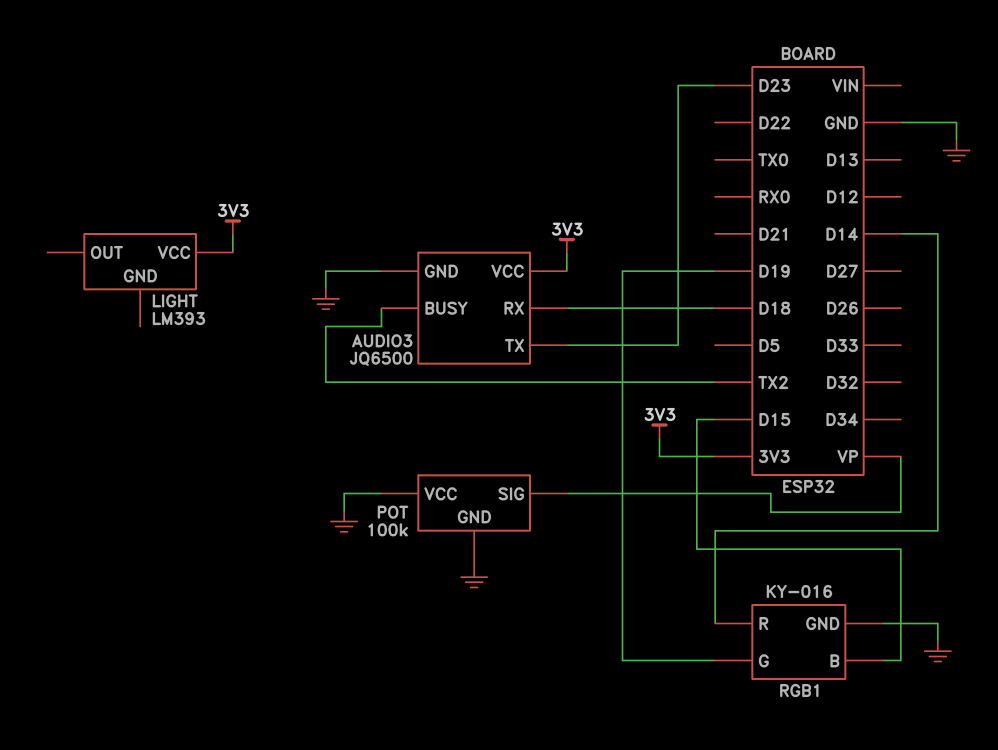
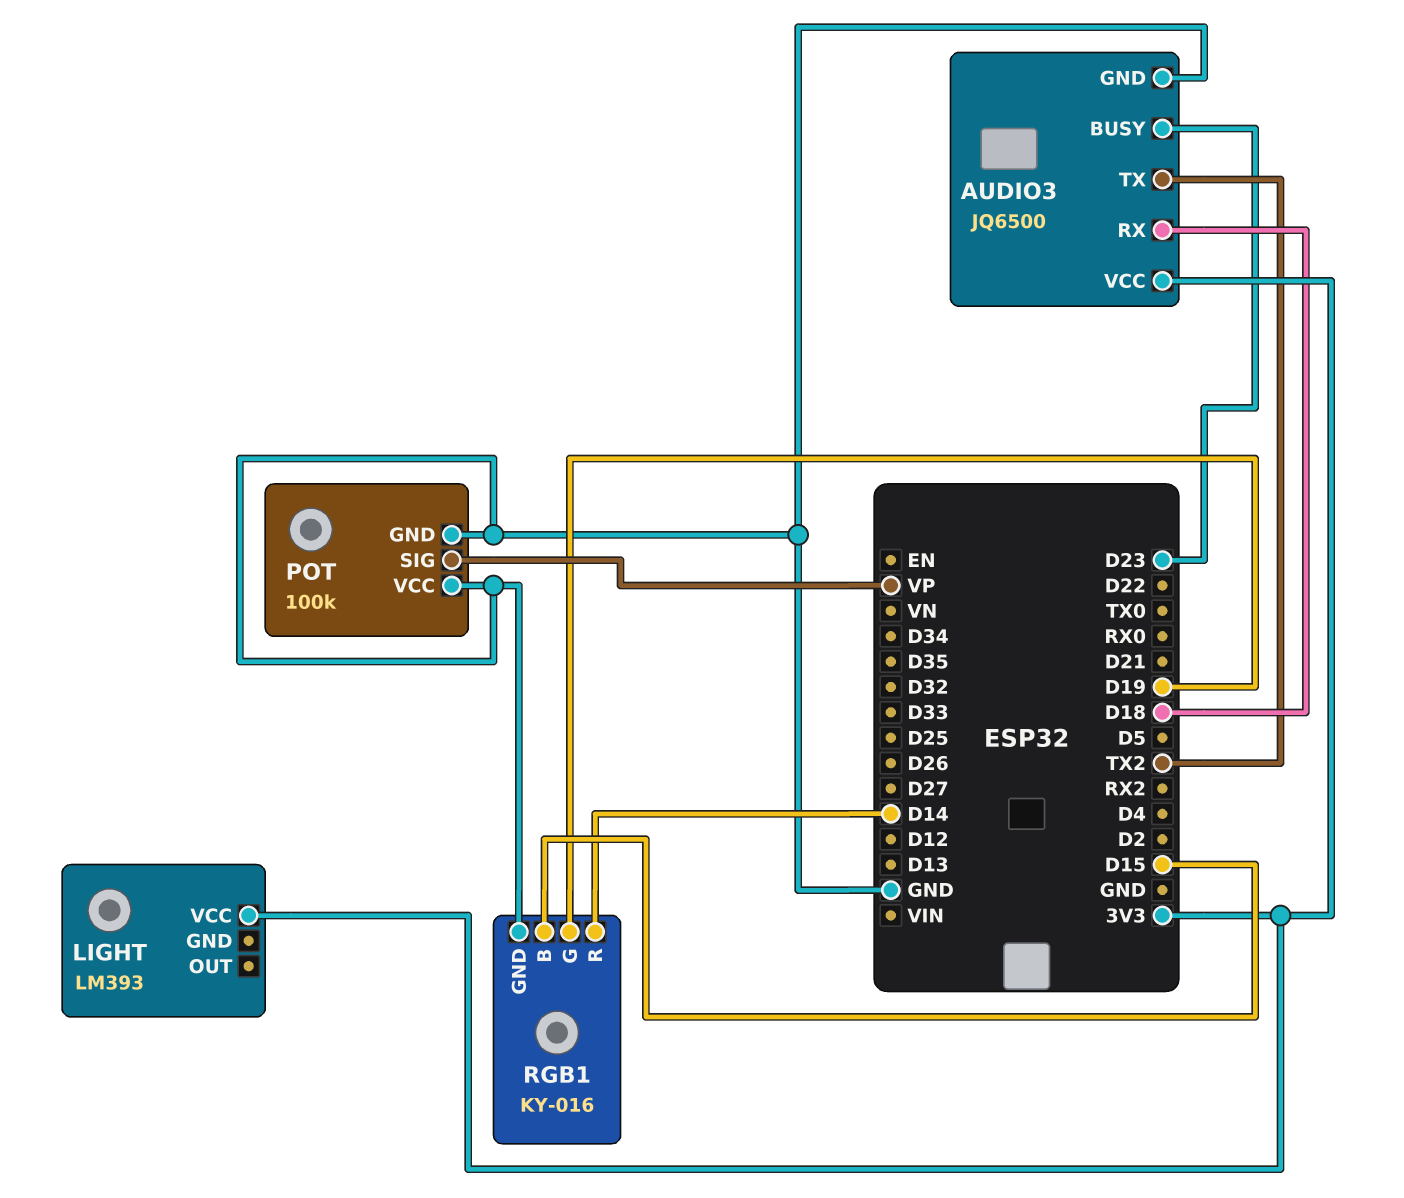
AUDIO3 pin BUSY: TX2 -> D23
AUDIO3 pin TX: D23 -> TX2

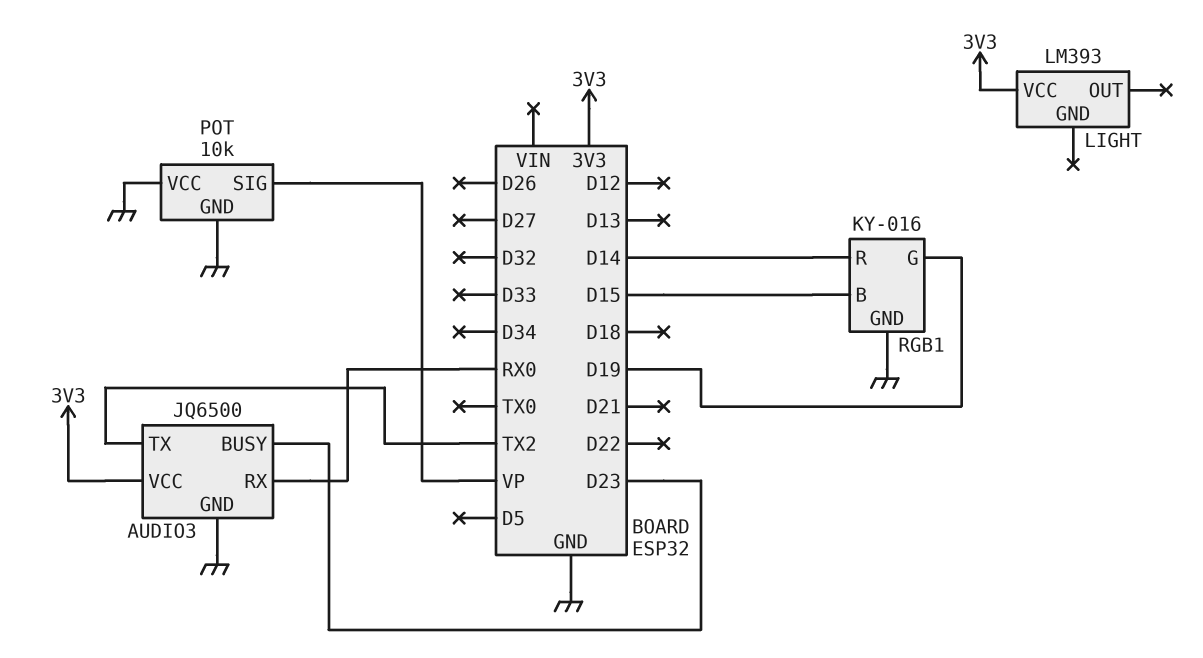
AUDIO3 pin RX: D18 -> RX0
POT: 100k -> 10k

